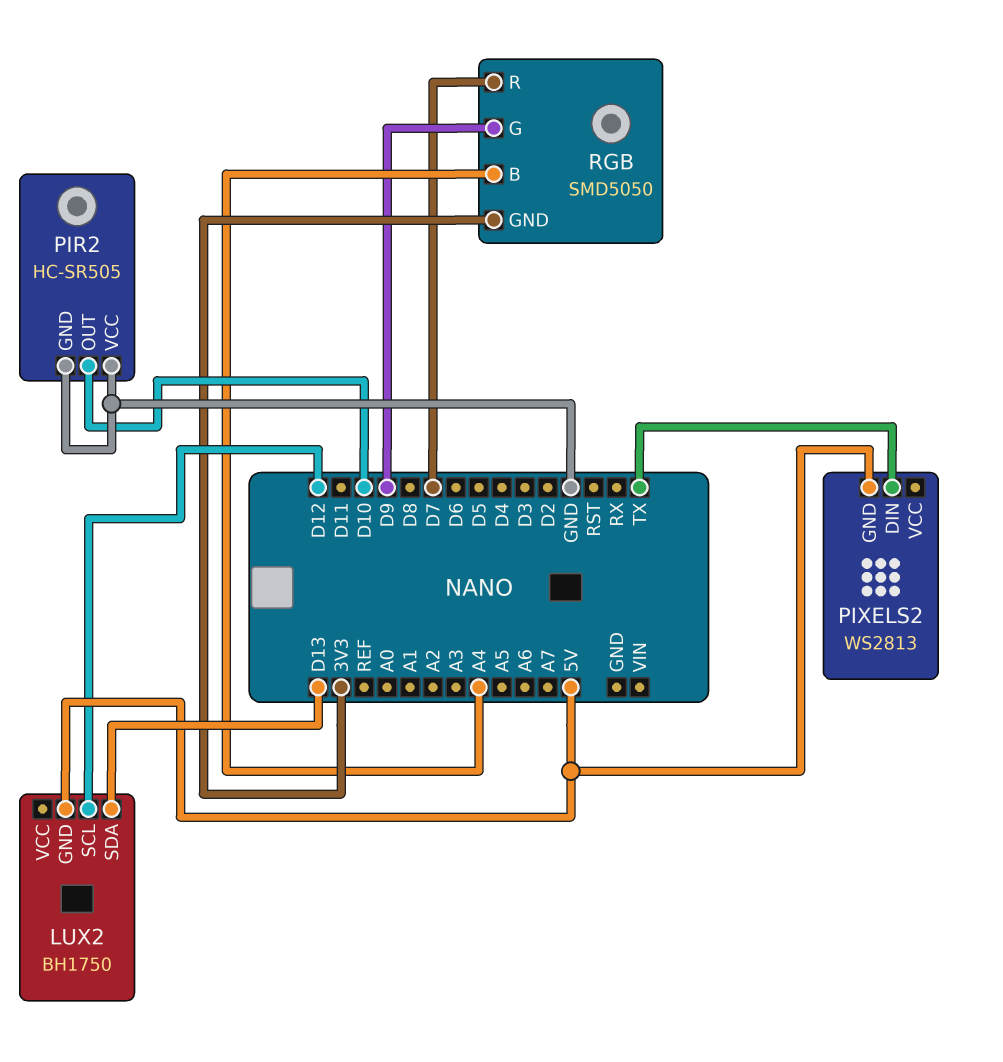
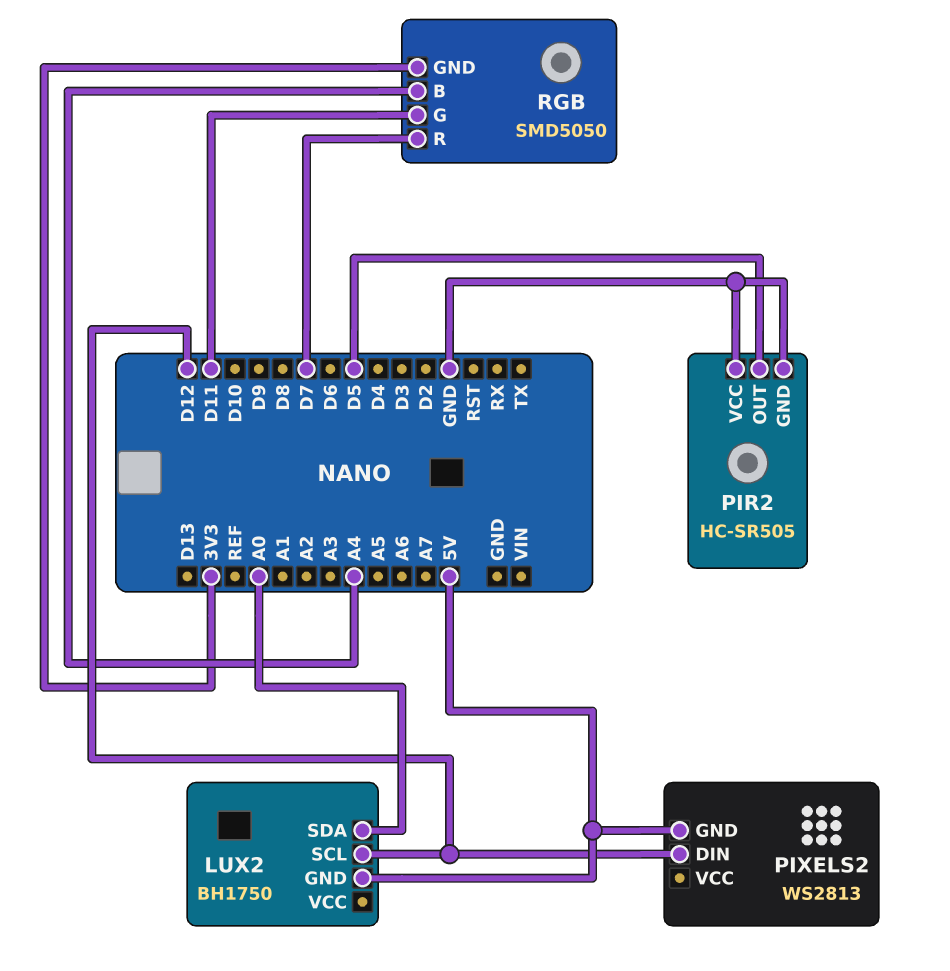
LUX2 pin SDA: D13 -> A0
PIR2 pin OUT: D10 -> D5
PIXELS2 pin DIN: TX -> D12
RGB pin G: D9 -> D11

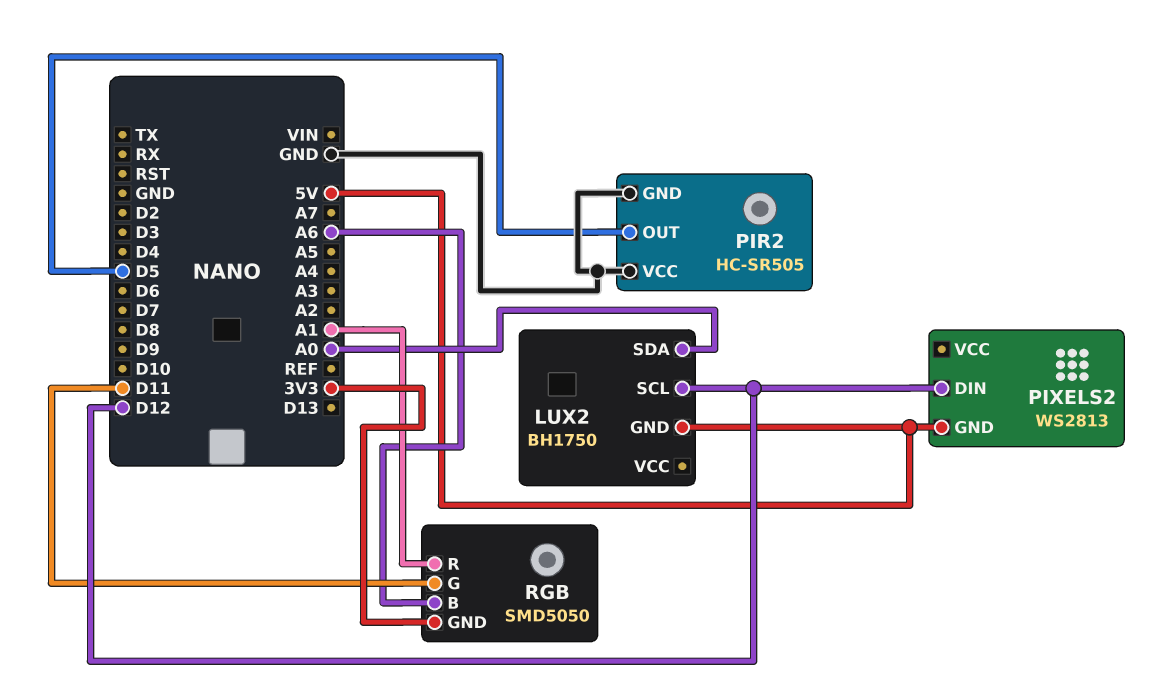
RGB pin B: A4 -> A6
RGB pin R: D7 -> A1

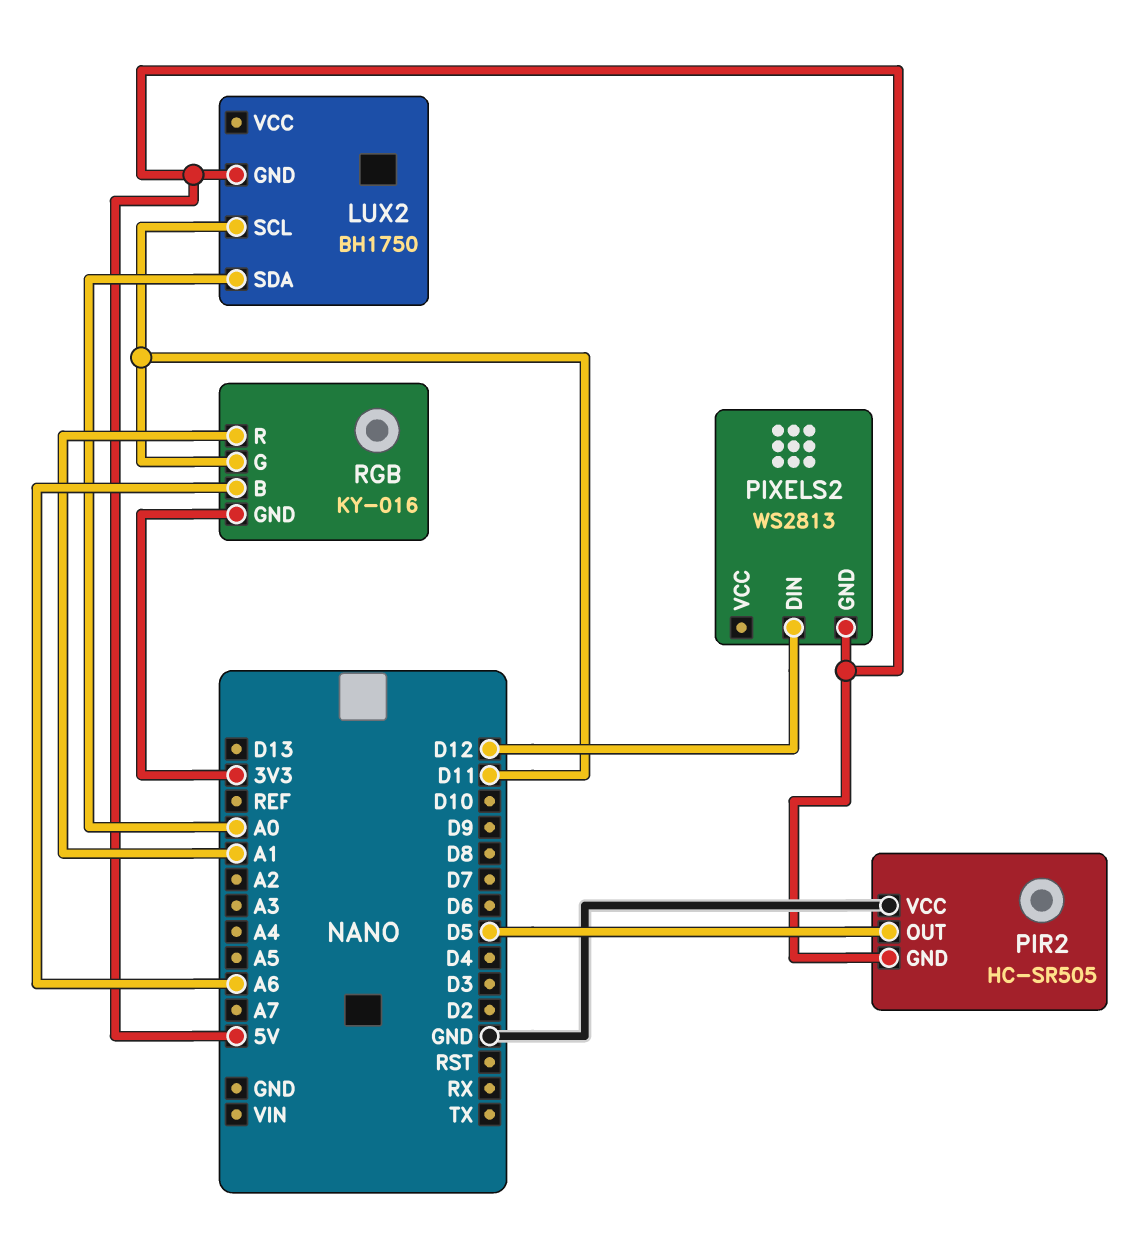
LUX2 pin SCL: D12 -> D11
PIR2 pin GND: GND -> 5V
RGB: SMD5050 -> KY-016

